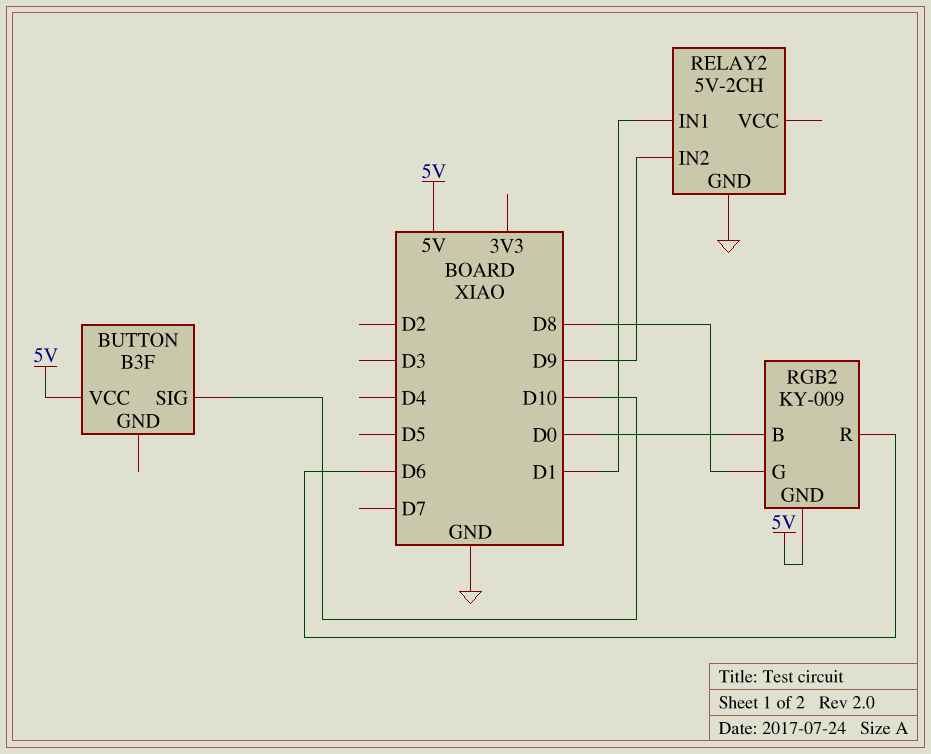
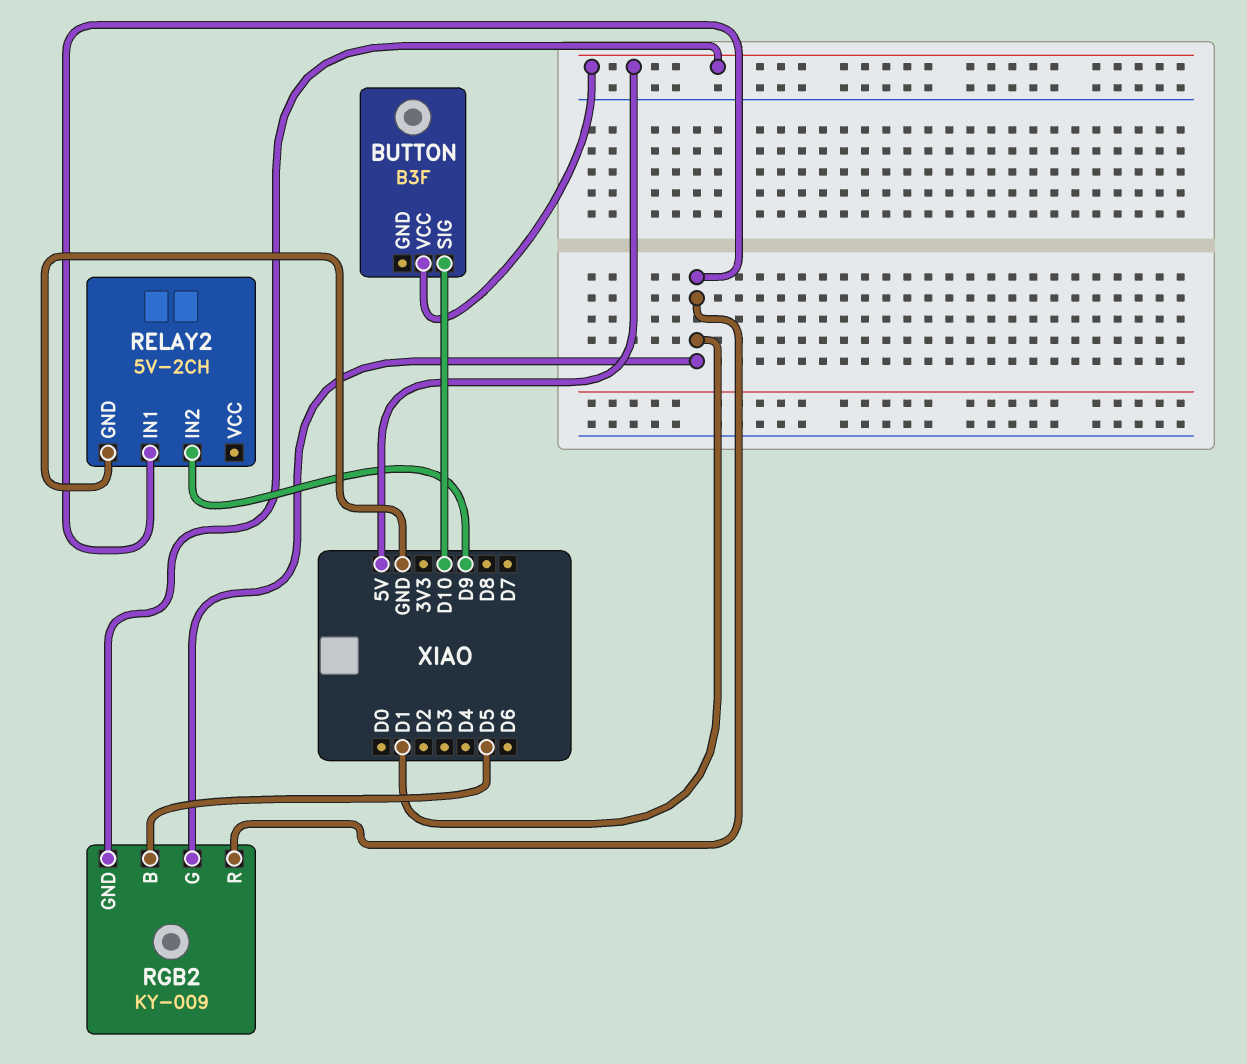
RGB2 pin B: D0 -> D5
RGB2 pin G: D8 -> D1
RGB2 pin R: D6 -> D1

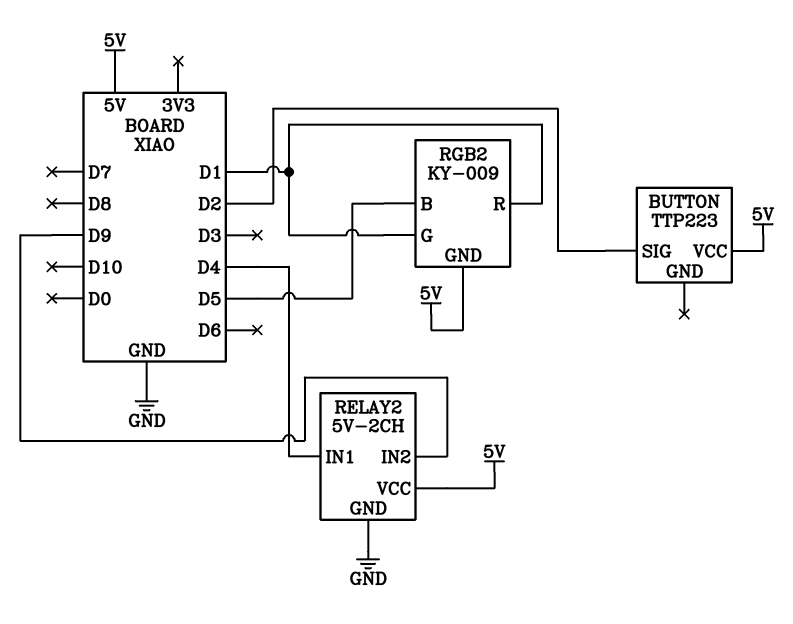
BUTTON: B3F -> TTP223
BUTTON pin SIG: D10 -> D2
RELAY2 pin IN1: D1 -> D4
RELAY2 pin VCC: none -> 5V

